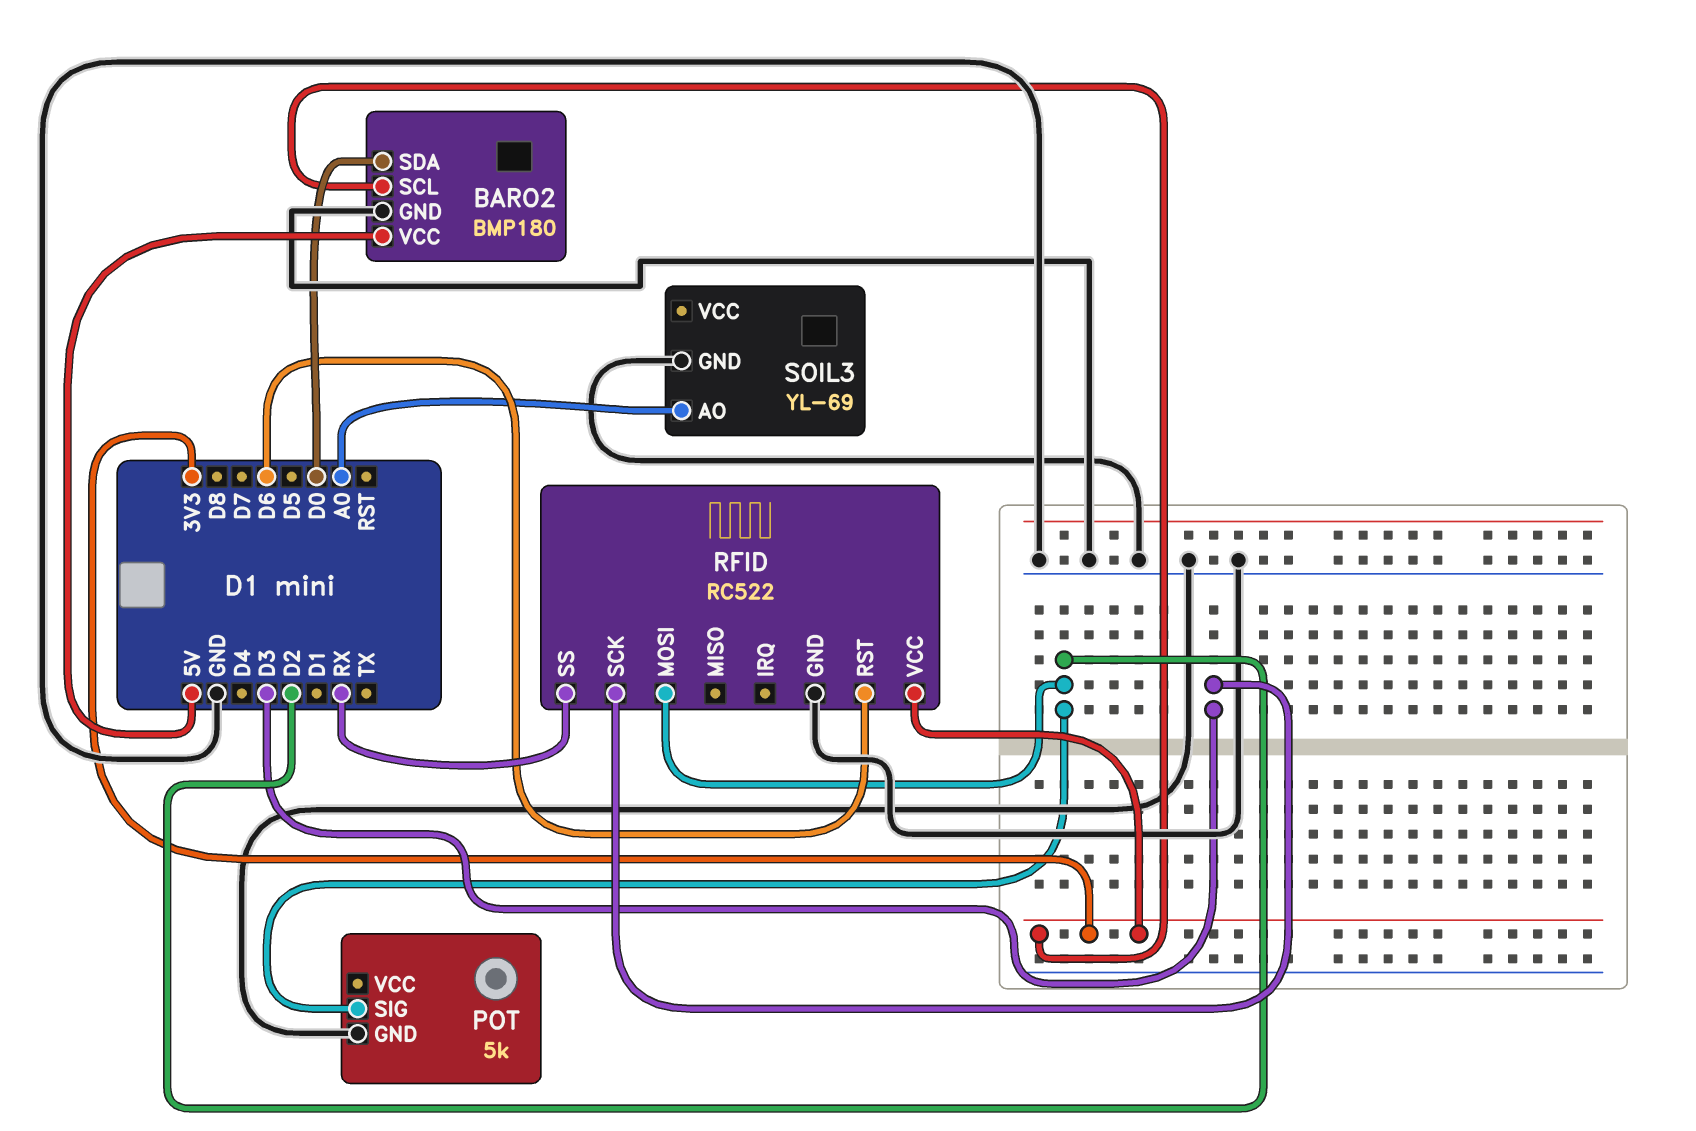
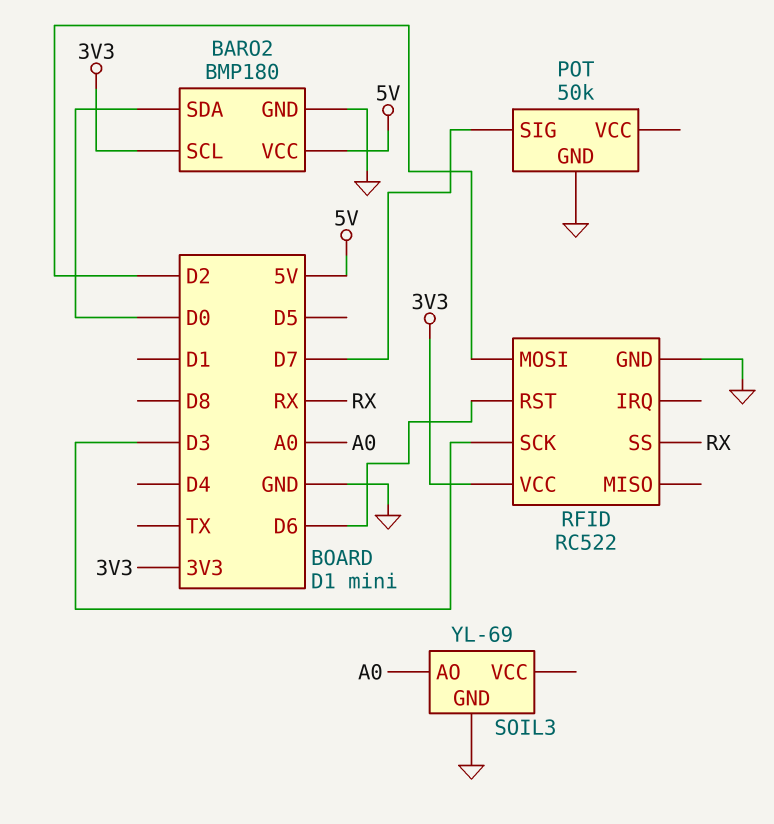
POT: 5k -> 50k
POT pin SIG: D2 -> D7

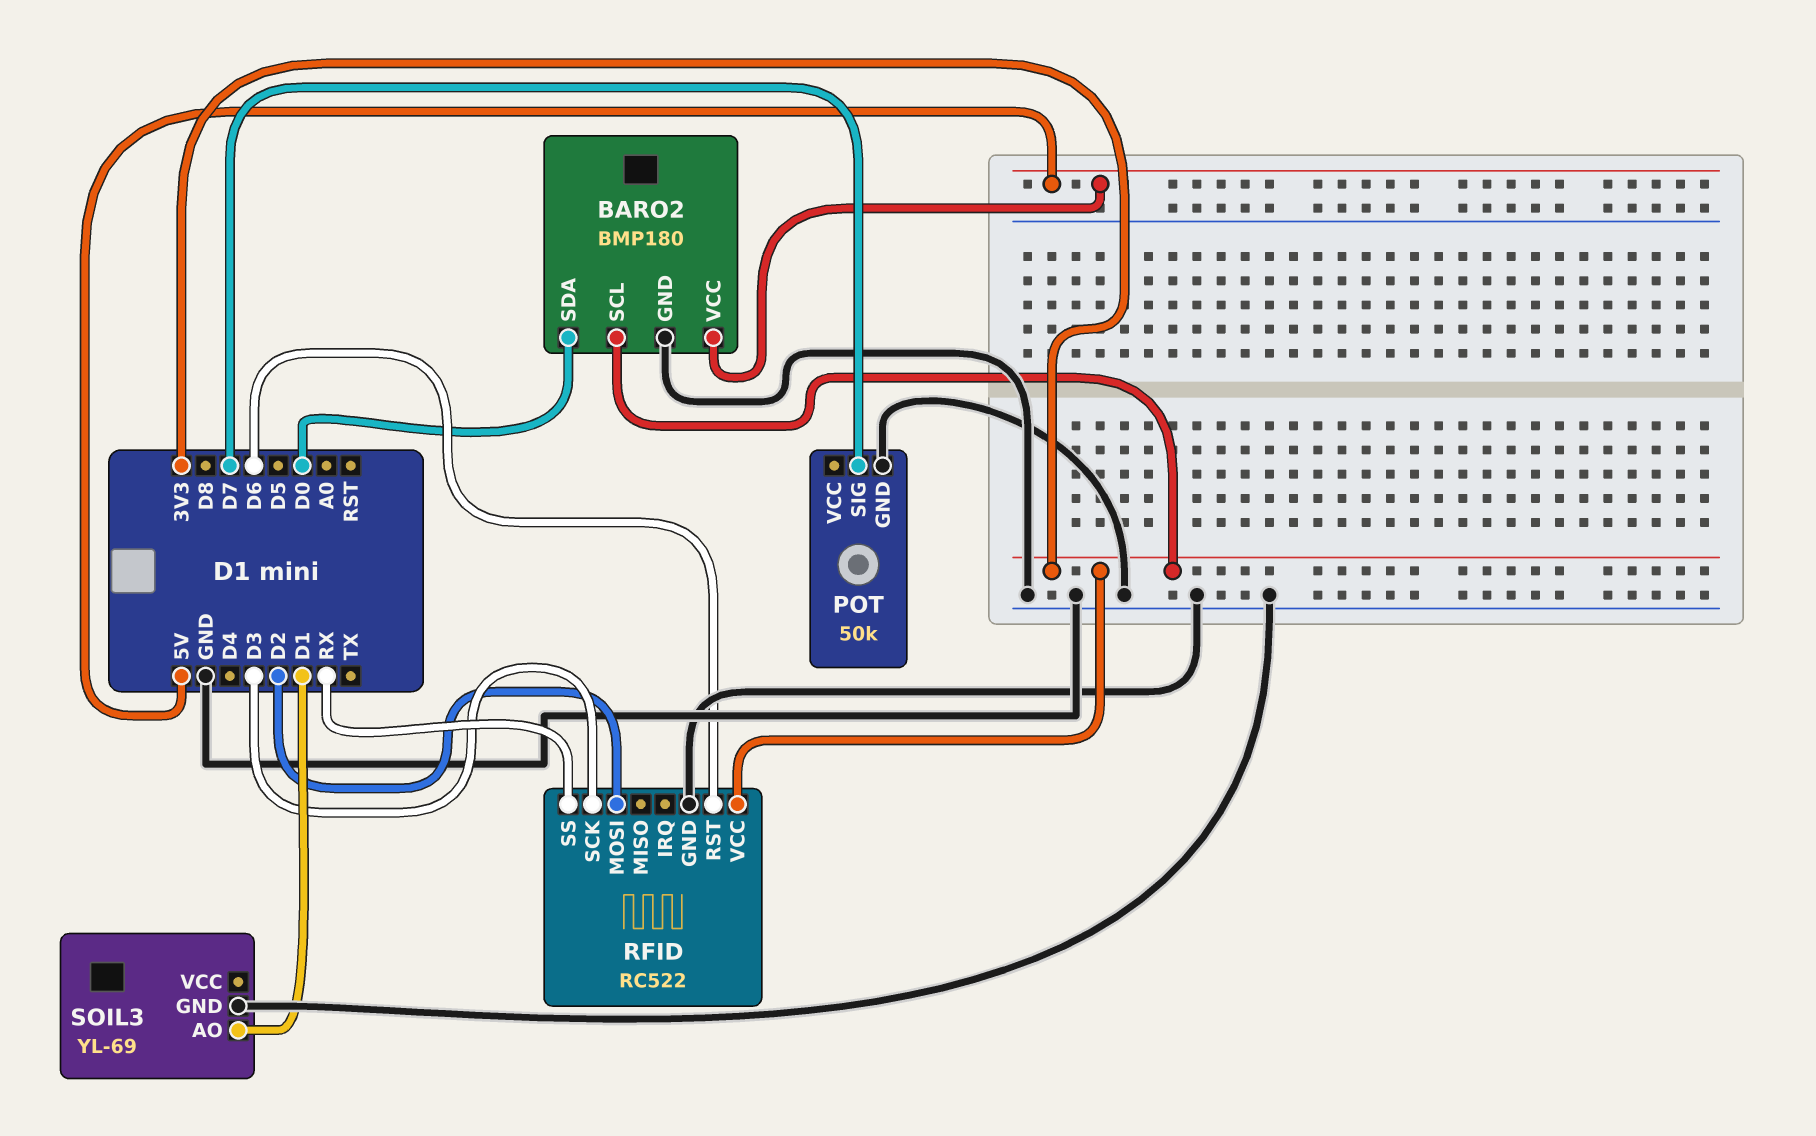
SOIL3 pin AO: A0 -> D1

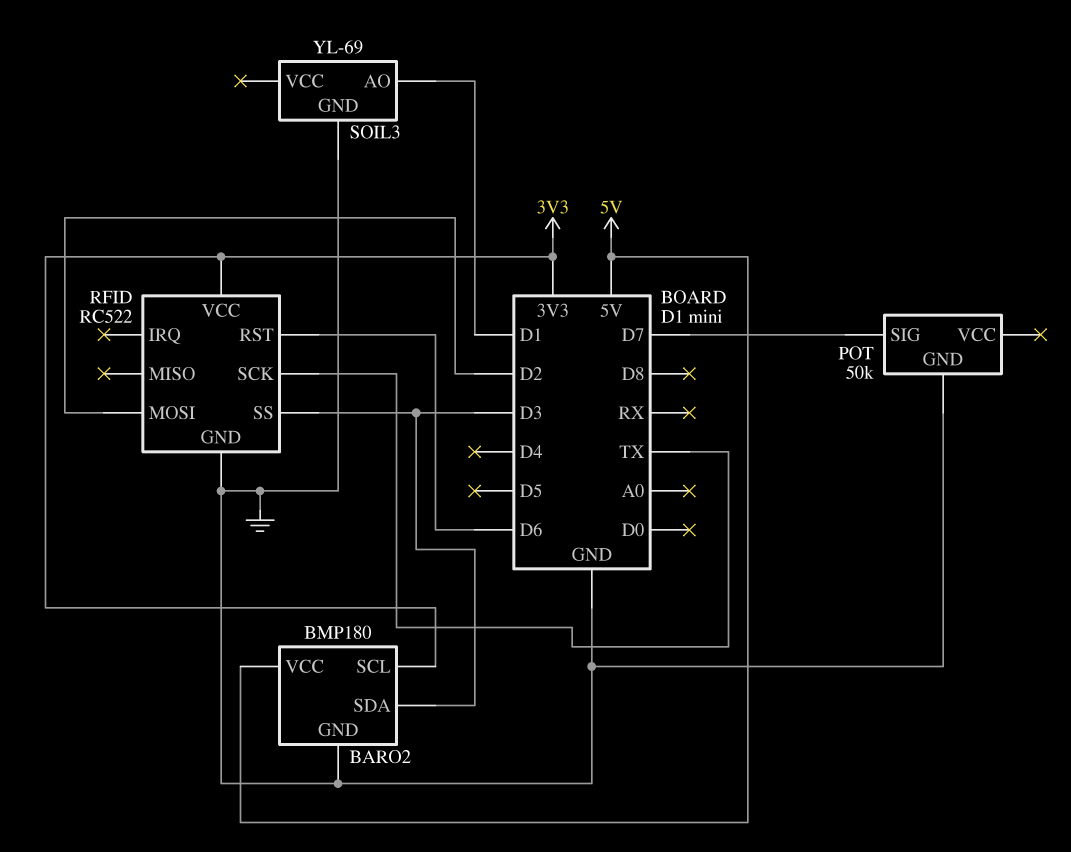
BARO2 pin SDA: D0 -> D3
RFID pin SCK: D3 -> TX
RFID pin SS: RX -> D3

